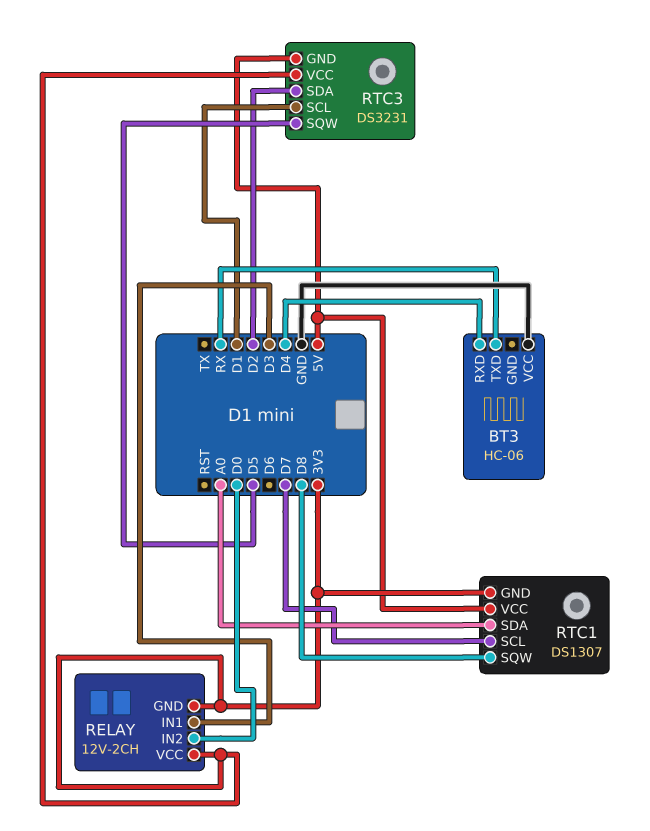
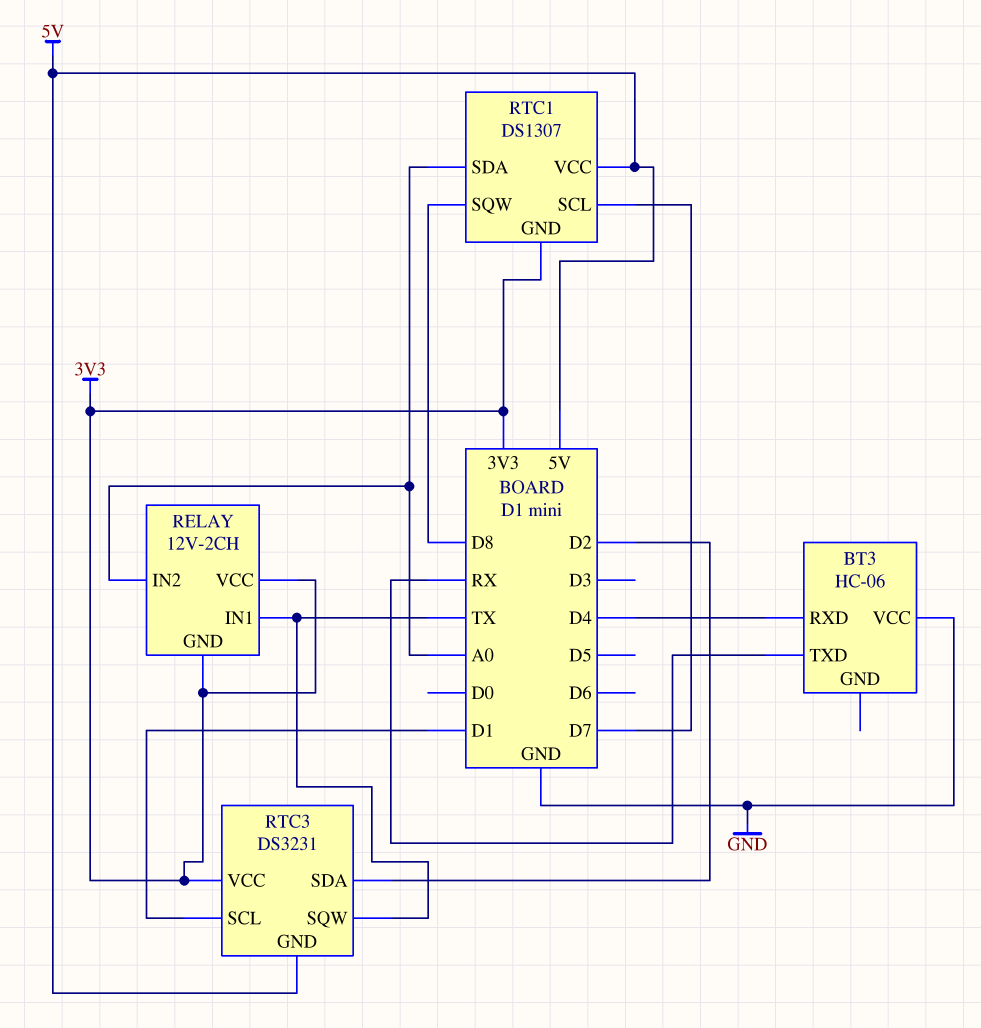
RELAY pin IN1: D3 -> TX
RELAY pin IN2: D0 -> A0
RTC3 pin SQW: D5 -> TX

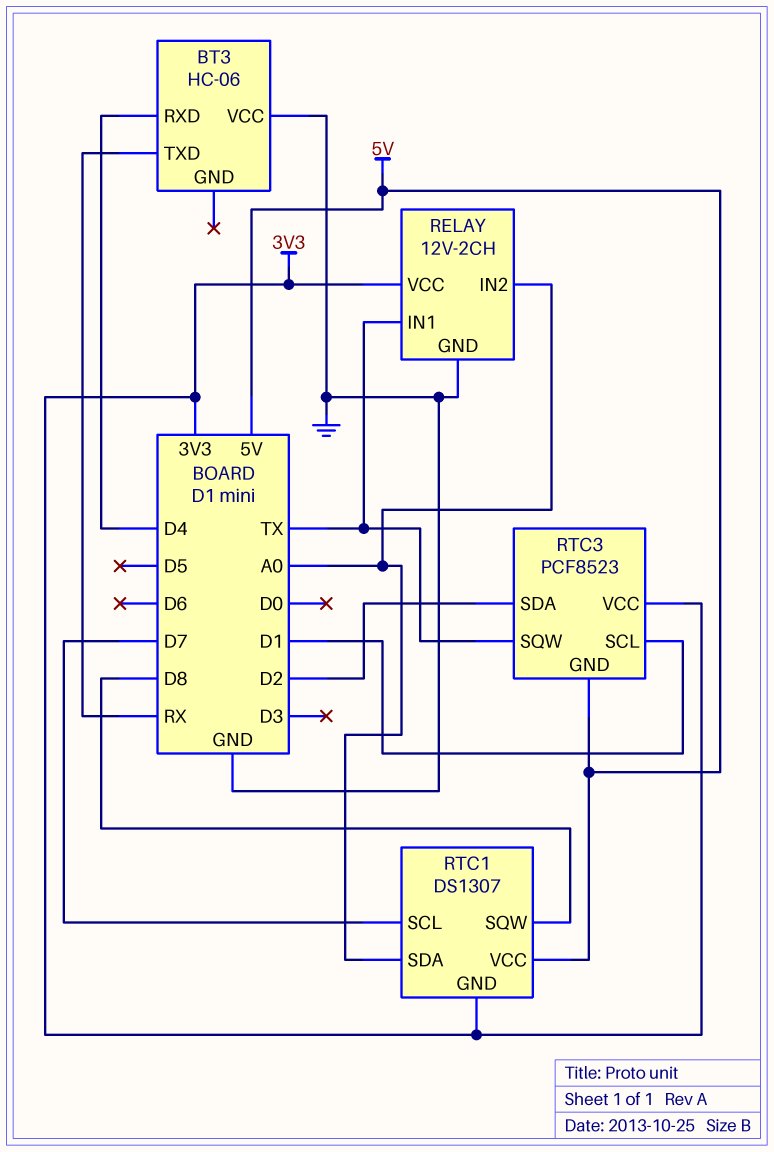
RELAY pin GND: 3V3 -> GND
RTC3: DS3231 -> PCF8523

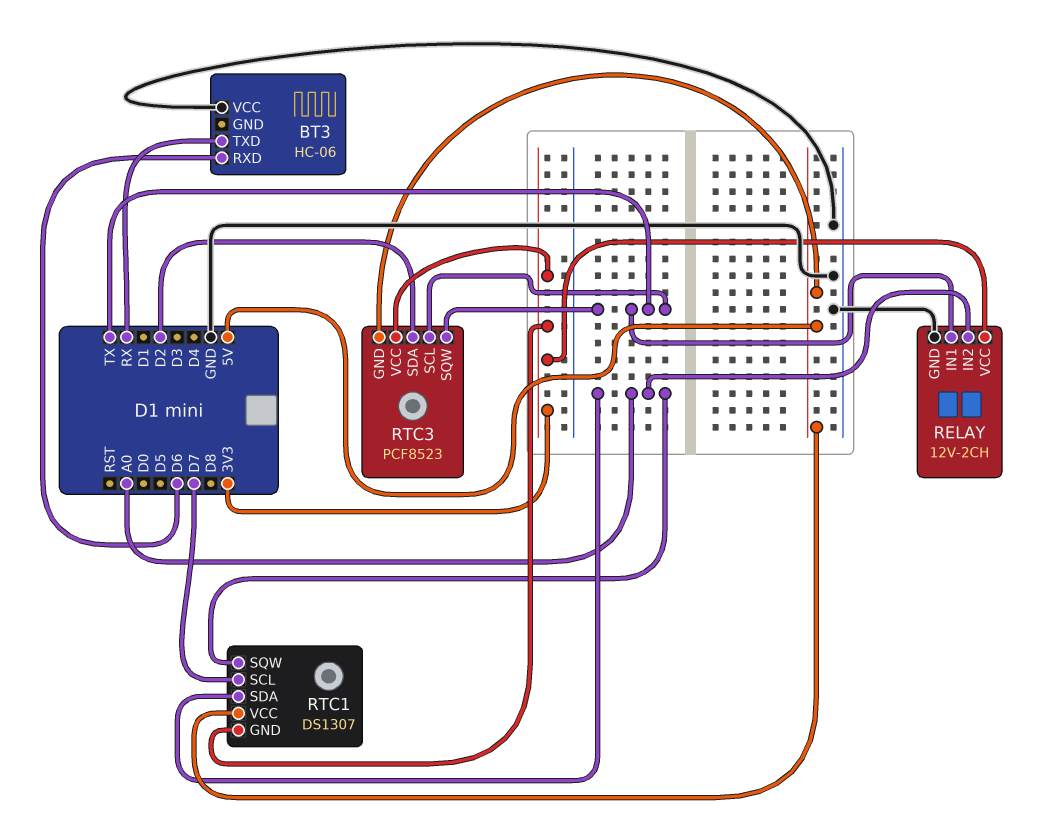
BT3 pin RXD: D4 -> D6
RTC1 pin SQW: D8 -> A0
RTC3 pin SCL: D1 -> TX

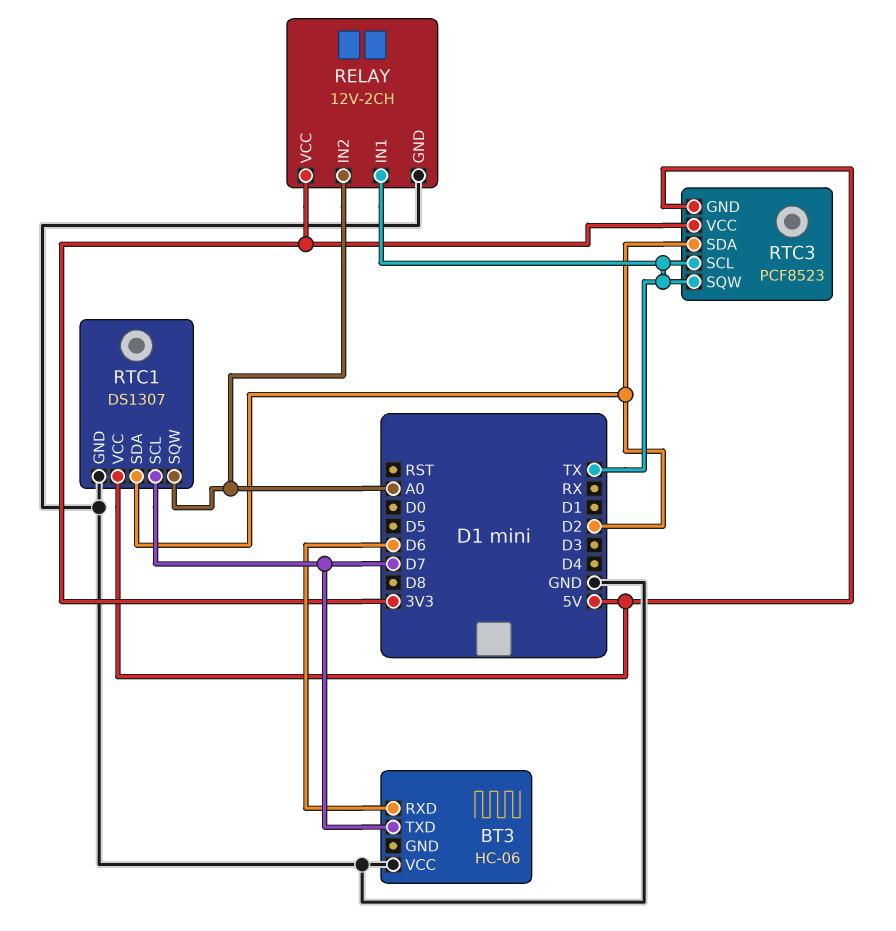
BT3 pin TXD: RX -> D7
RTC1 pin GND: 3V3 -> GND
RTC1 pin SDA: A0 -> D2

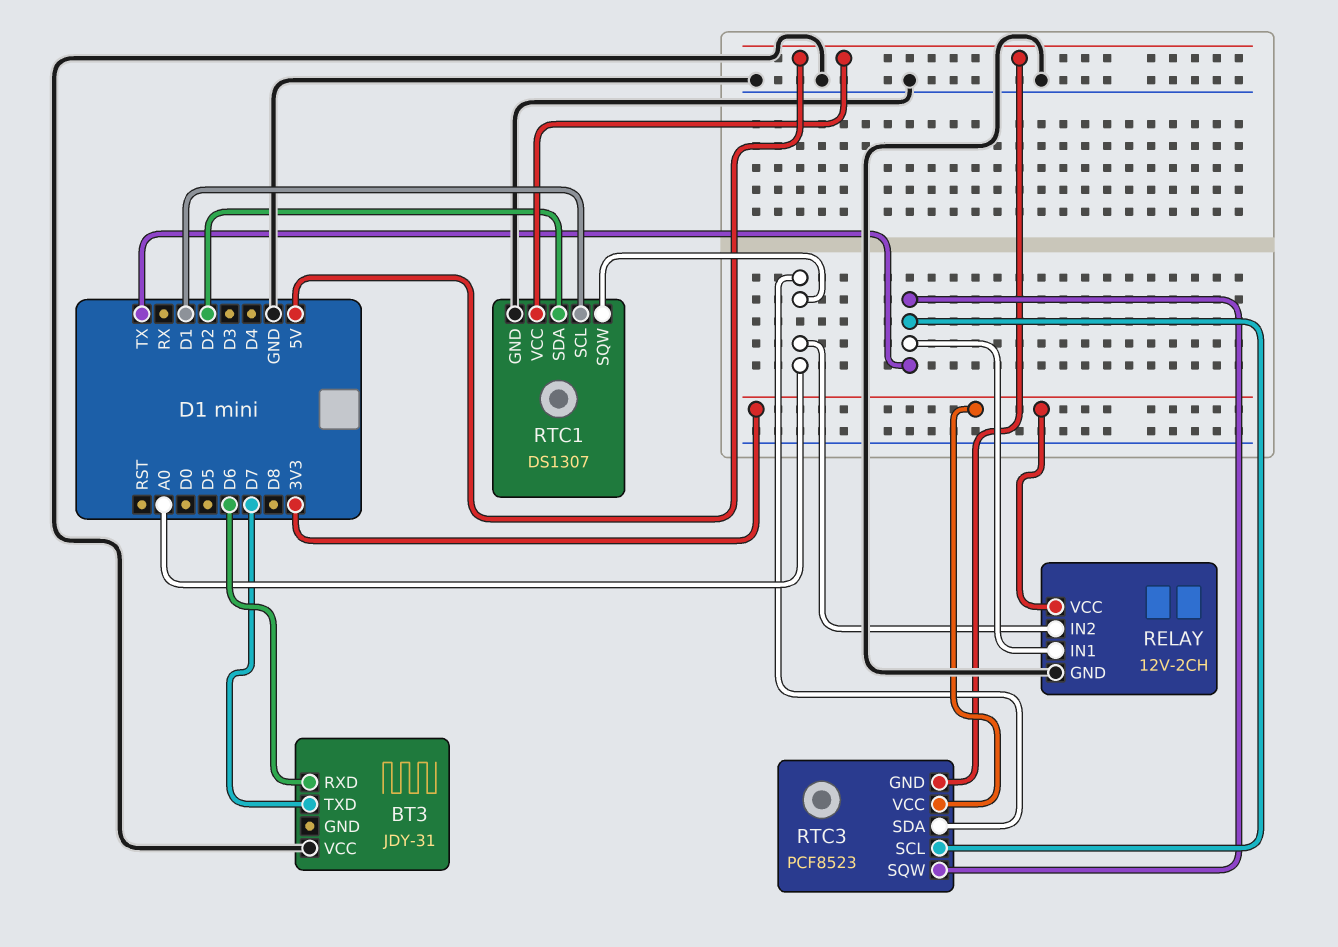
BT3: HC-06 -> JDY-31
RTC1 pin SCL: D7 -> D1
RTC3 pin SDA: D2 -> A0

